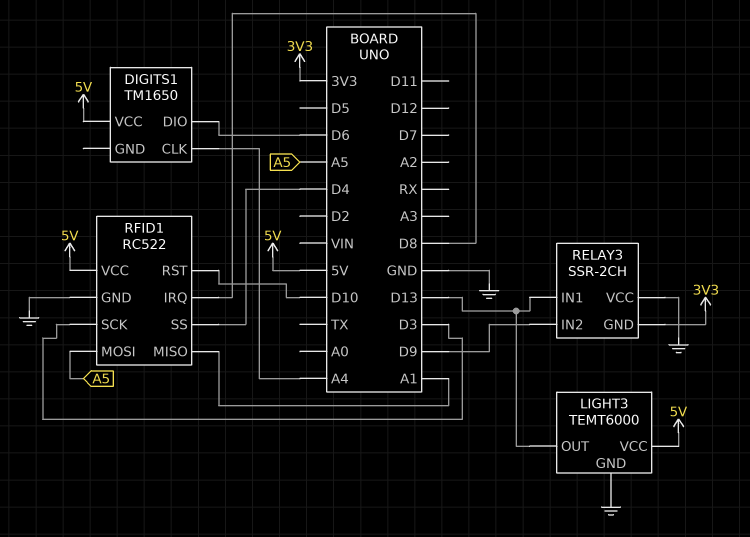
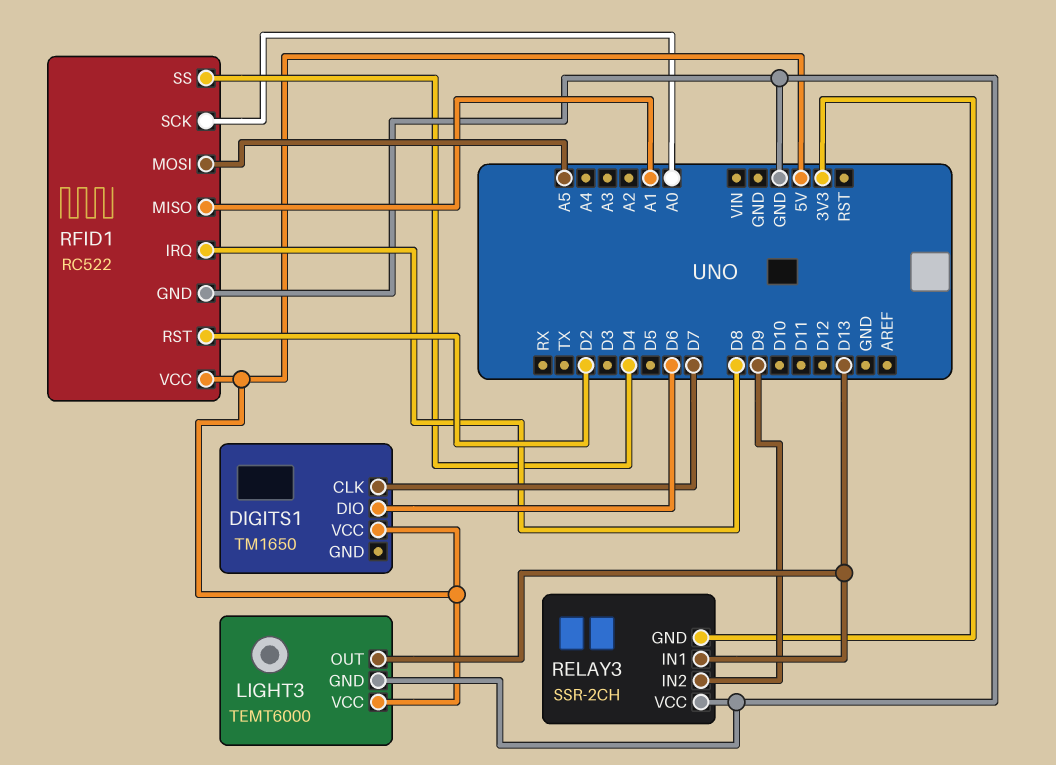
DIGITS1 pin CLK: A4 -> D7
RFID1 pin RST: D10 -> D2
RFID1 pin SCK: D3 -> A0

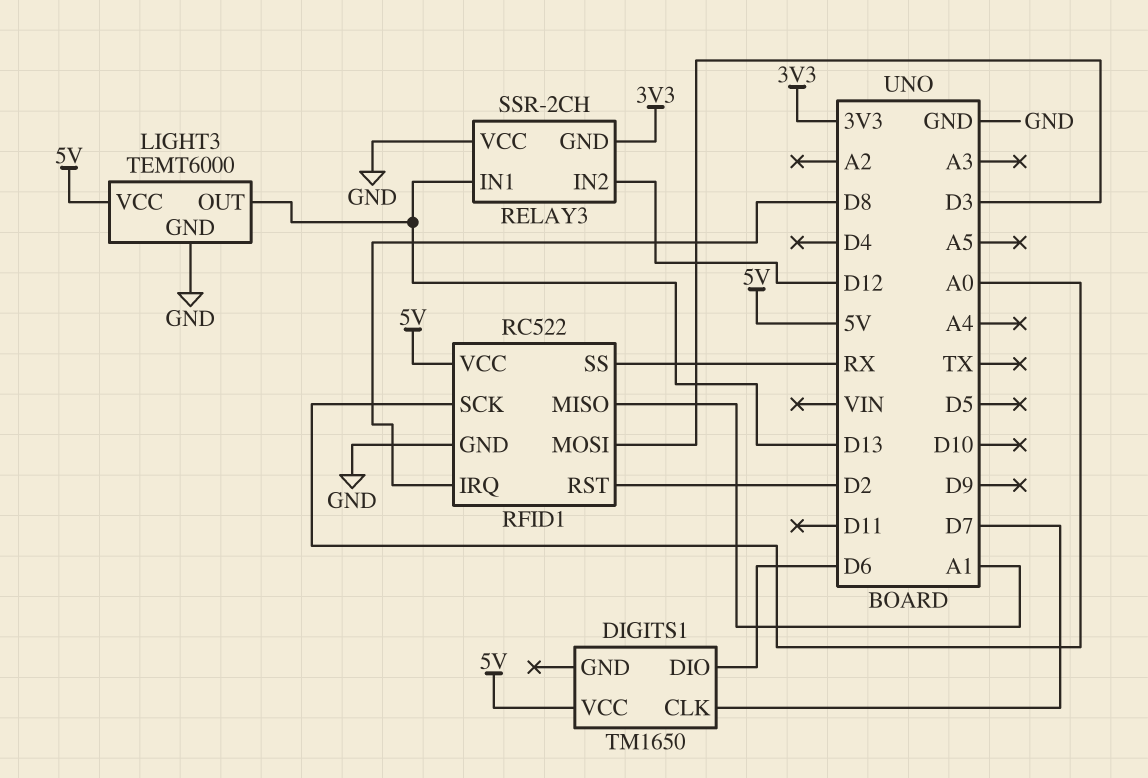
RELAY3 pin IN2: D9 -> D12
RFID1 pin MOSI: A5 -> D3
RFID1 pin SS: D4 -> RX

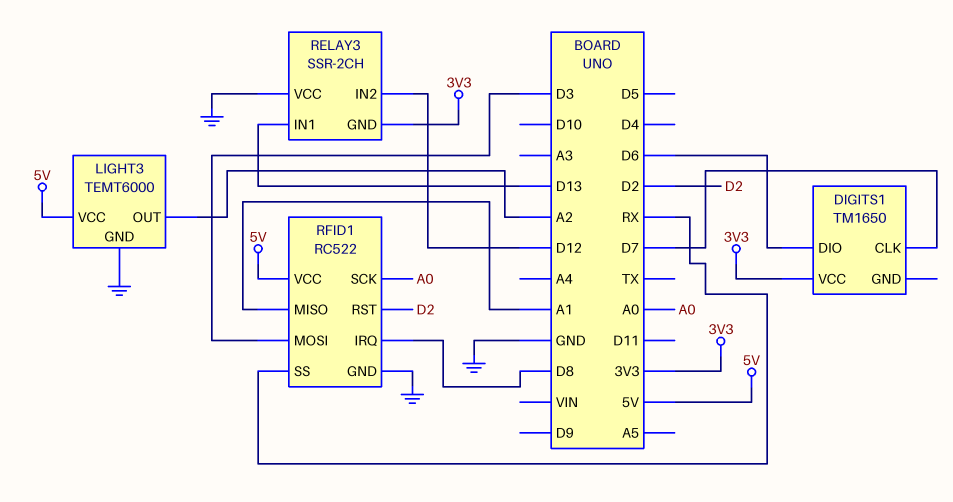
DIGITS1 pin VCC: 5V -> 3V3
LIGHT3 pin OUT: D13 -> A2

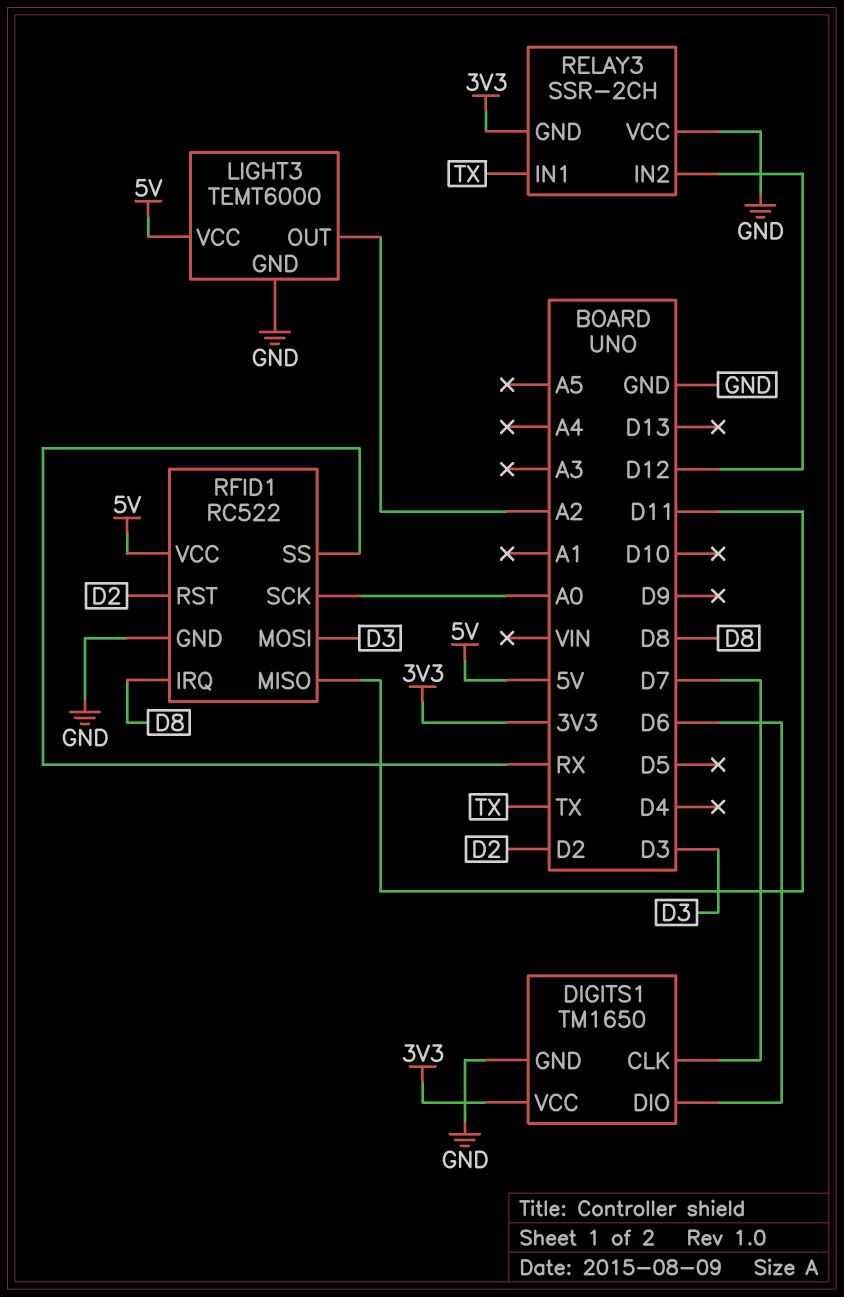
DIGITS1 pin GND: none -> GND
RELAY3 pin IN1: D13 -> TX
RFID1 pin MISO: A1 -> D11

